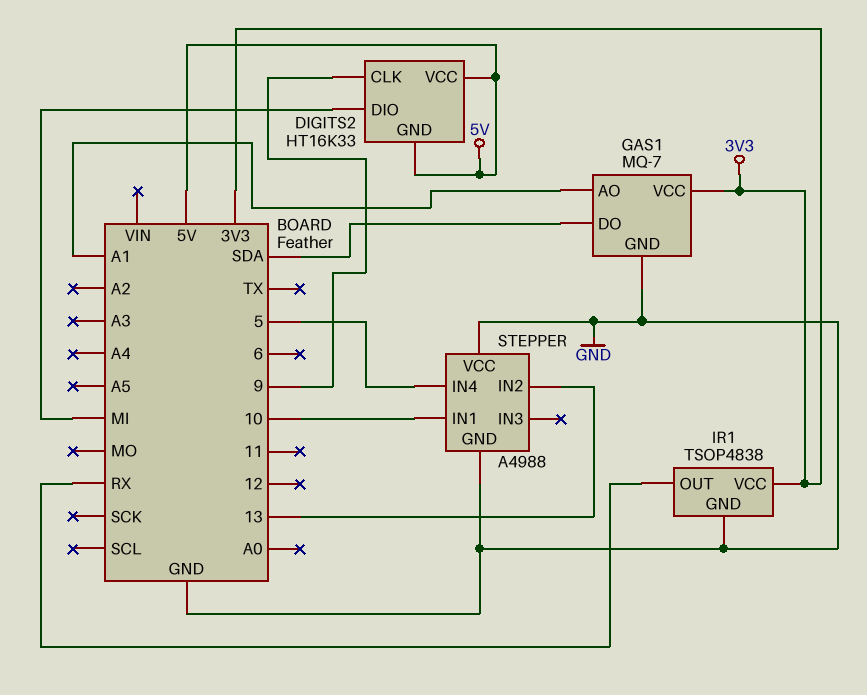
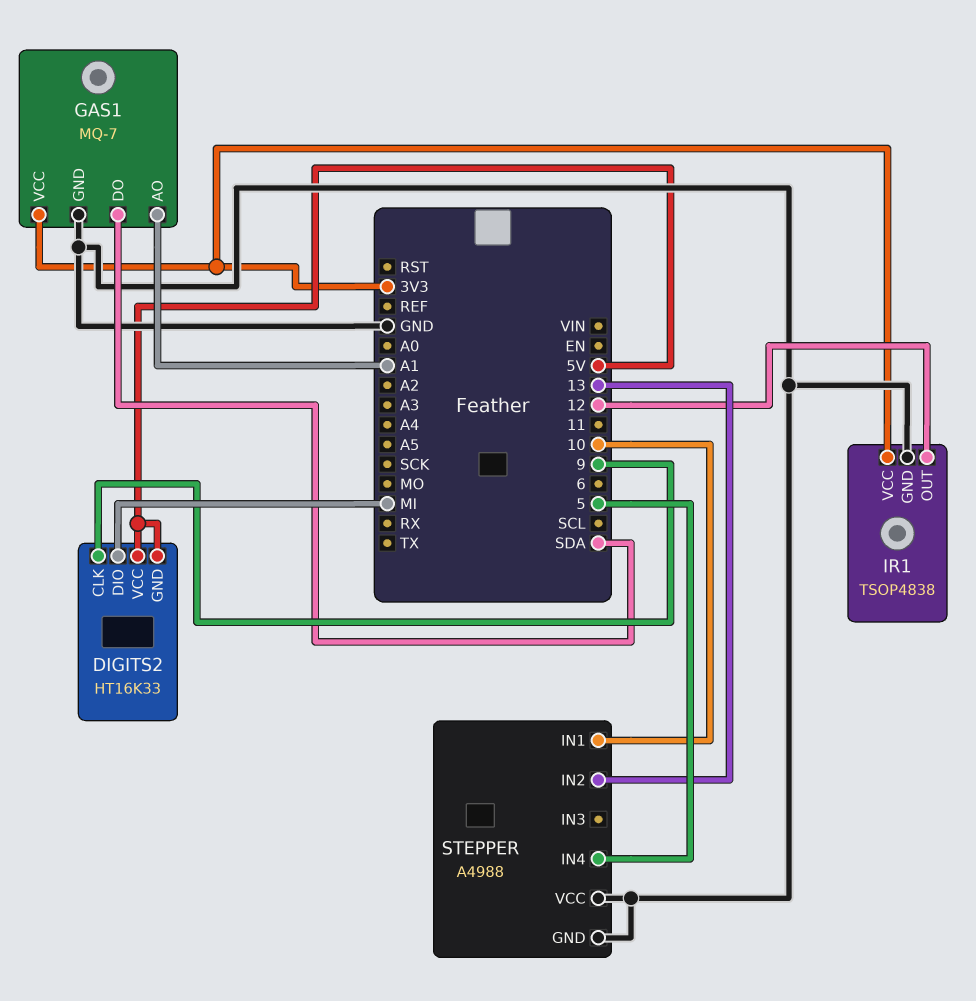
IR1 pin OUT: RX -> 12

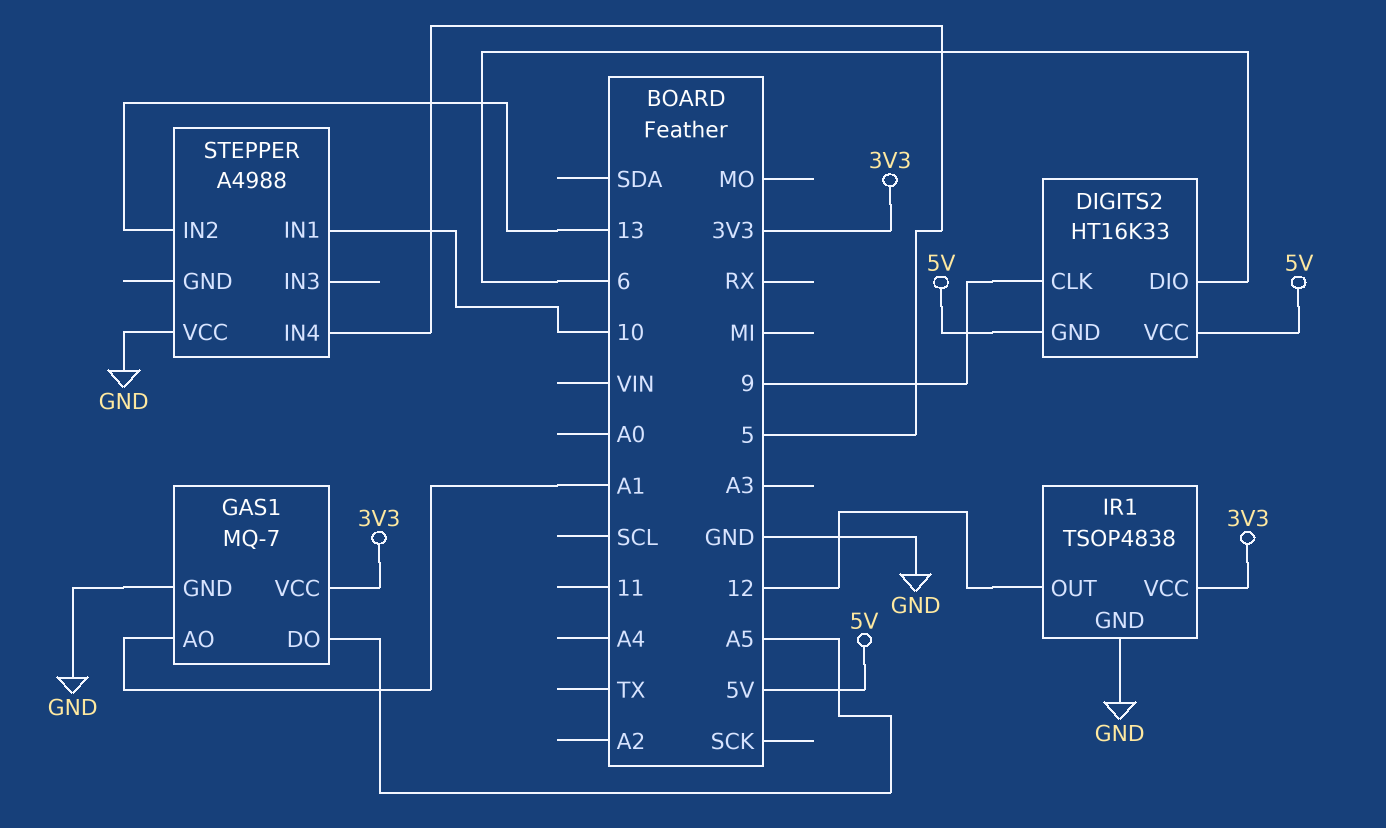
DIGITS2 pin DIO: MI -> 6
GAS1 pin DO: SDA -> A5
STEPPER pin GND: GND -> none

